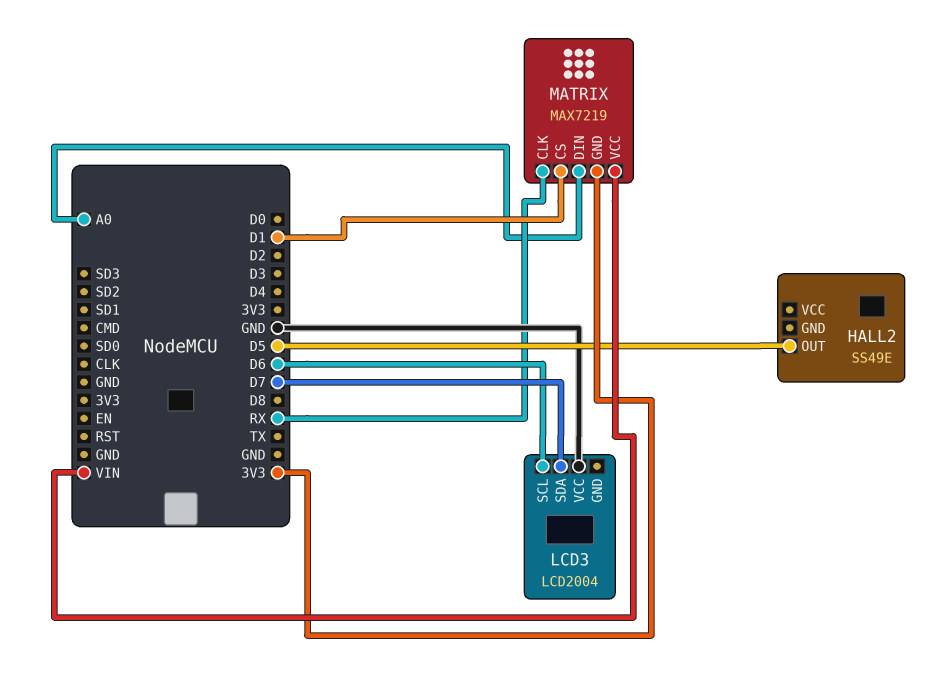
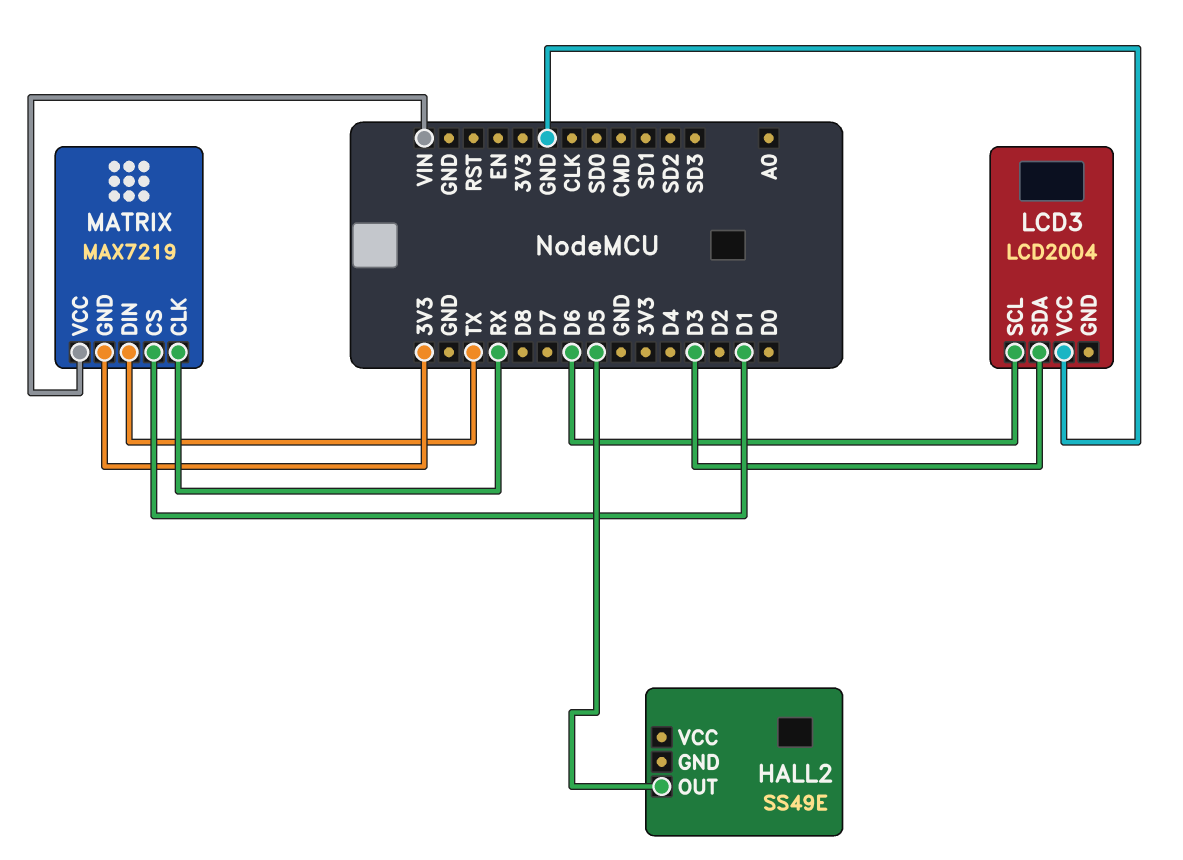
LCD3 pin SDA: D7 -> D3
MATRIX pin DIN: A0 -> TX

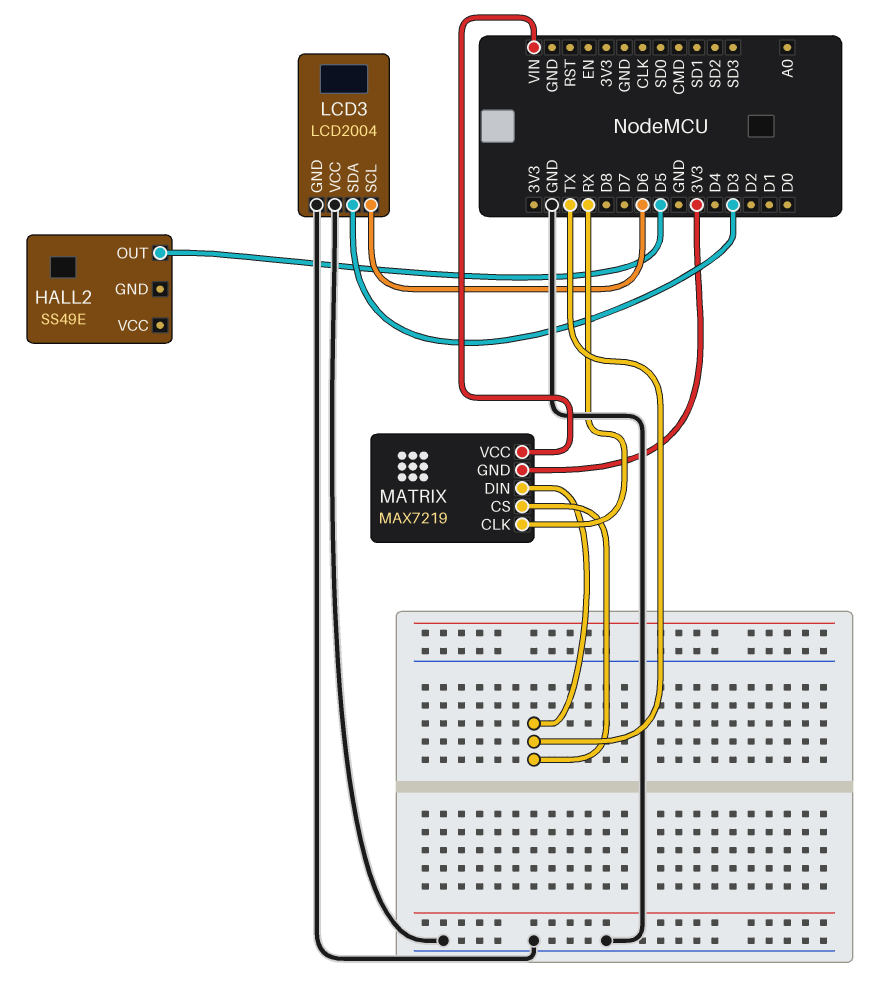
LCD3 pin GND: none -> GND
MATRIX pin CS: D1 -> TX

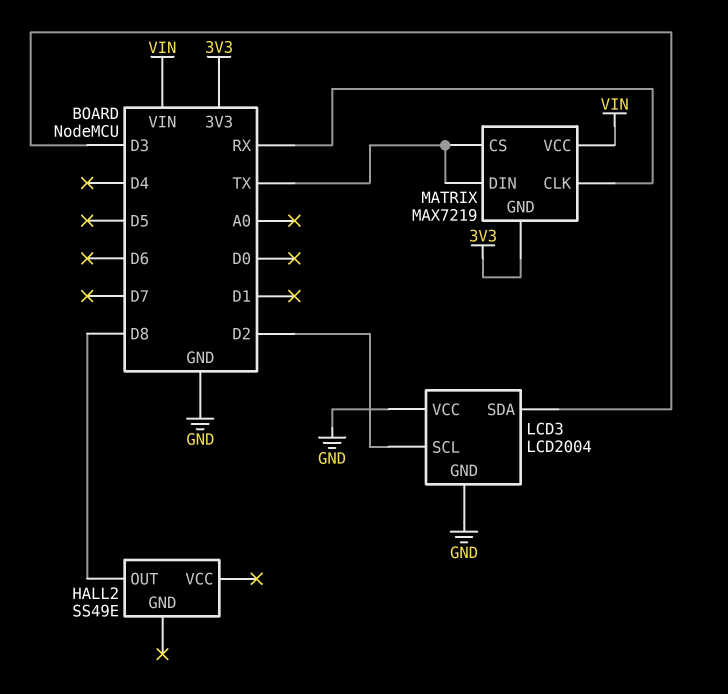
HALL2 pin OUT: D5 -> D8
LCD3 pin SCL: D6 -> D2

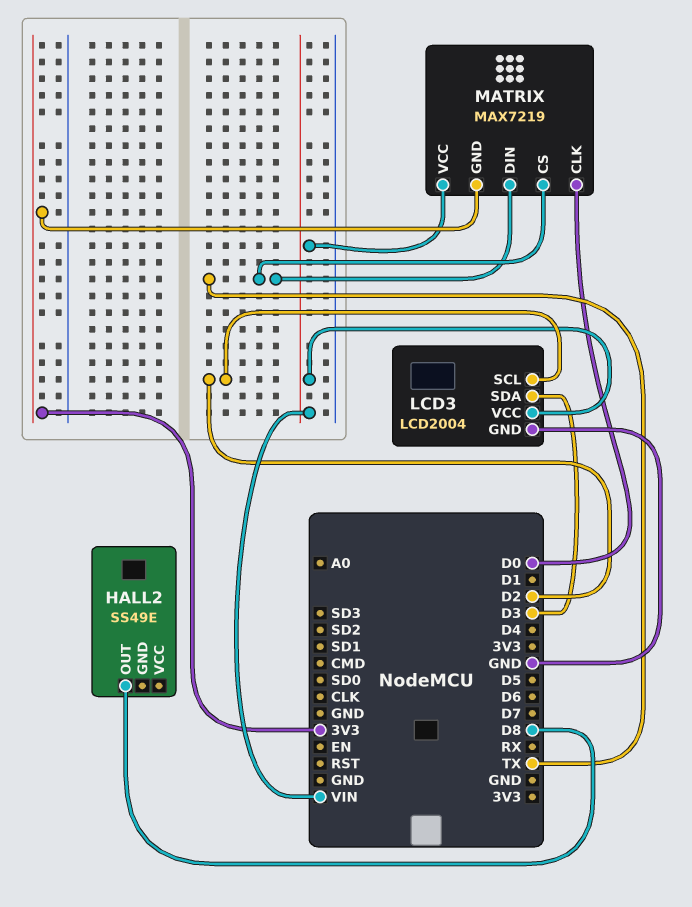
LCD3 pin VCC: GND -> VIN
MATRIX pin CLK: RX -> D0

